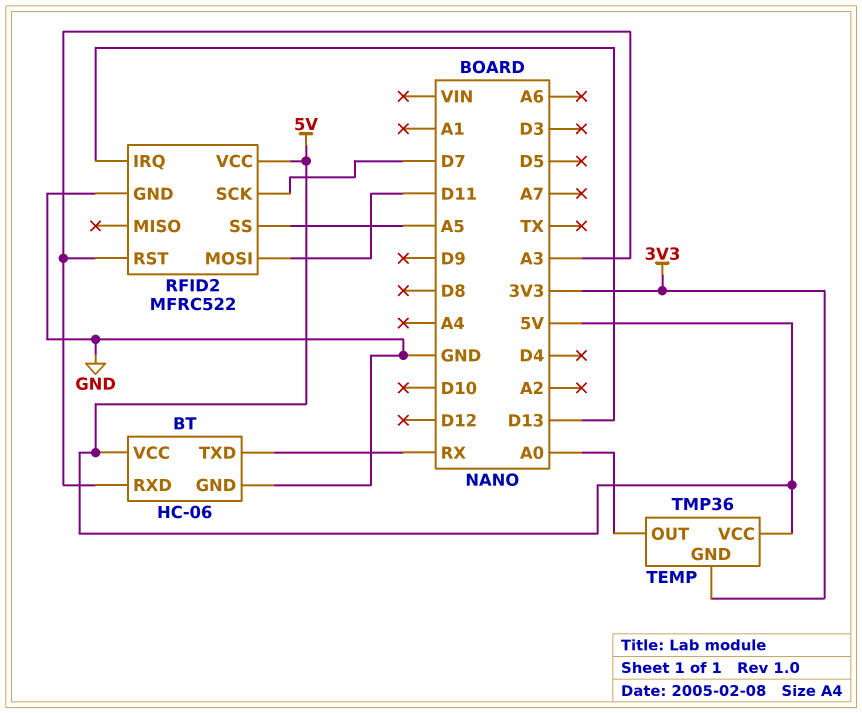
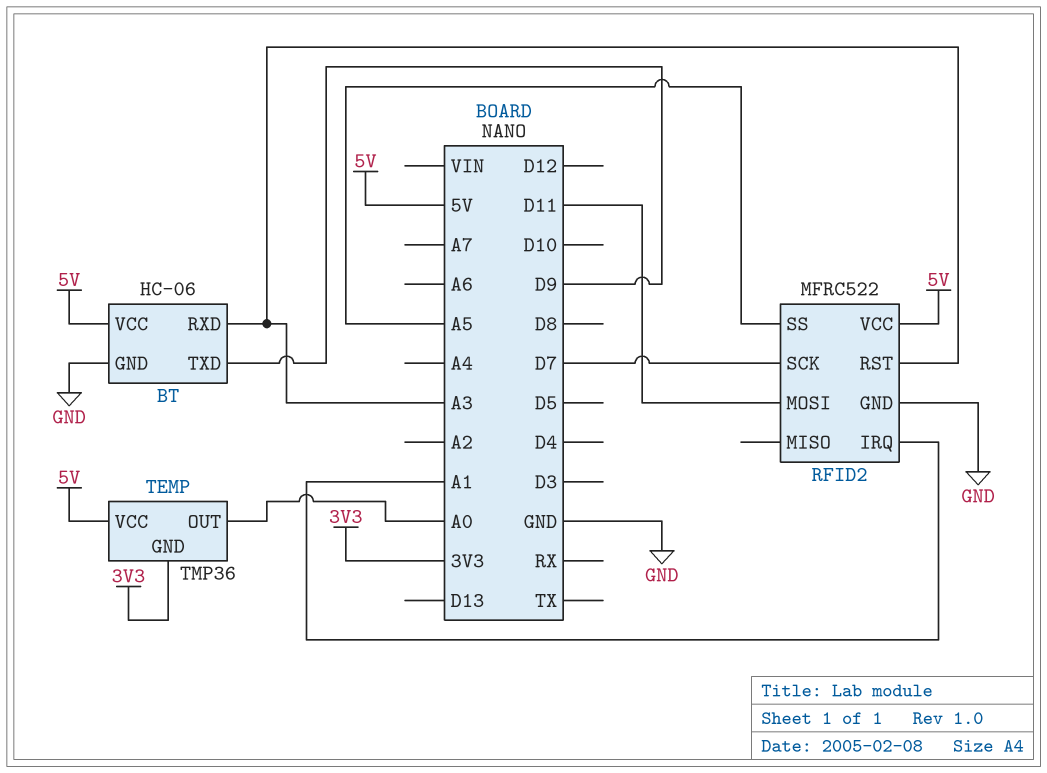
BT pin TXD: RX -> D9
RFID2 pin IRQ: D13 -> A1

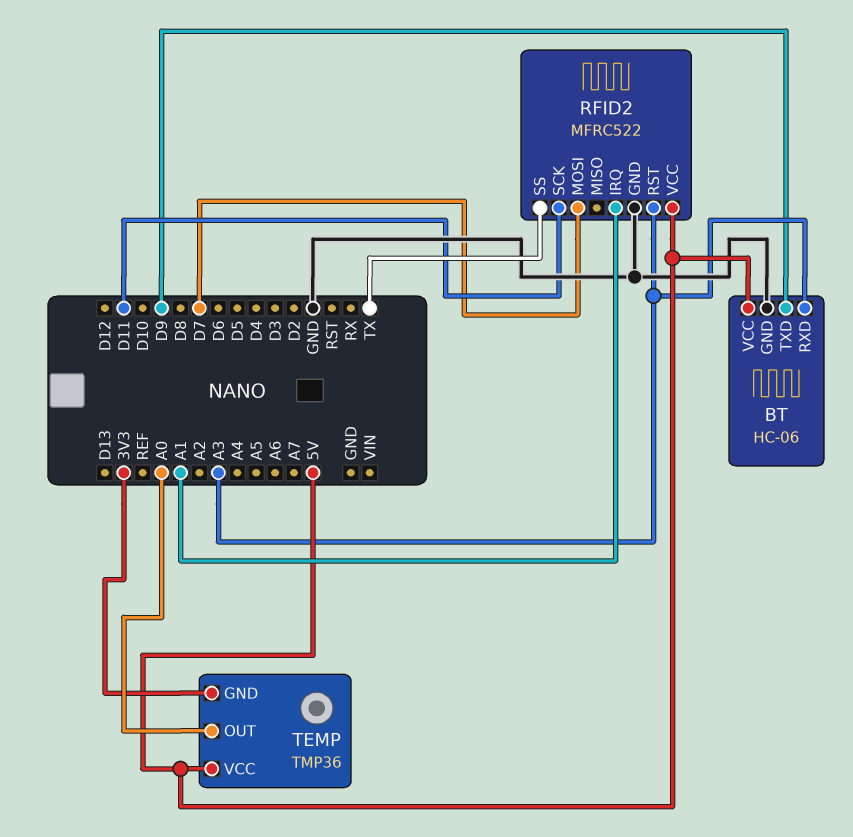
RFID2 pin MOSI: D11 -> D7
RFID2 pin SCK: D7 -> D11
RFID2 pin SS: A5 -> TX

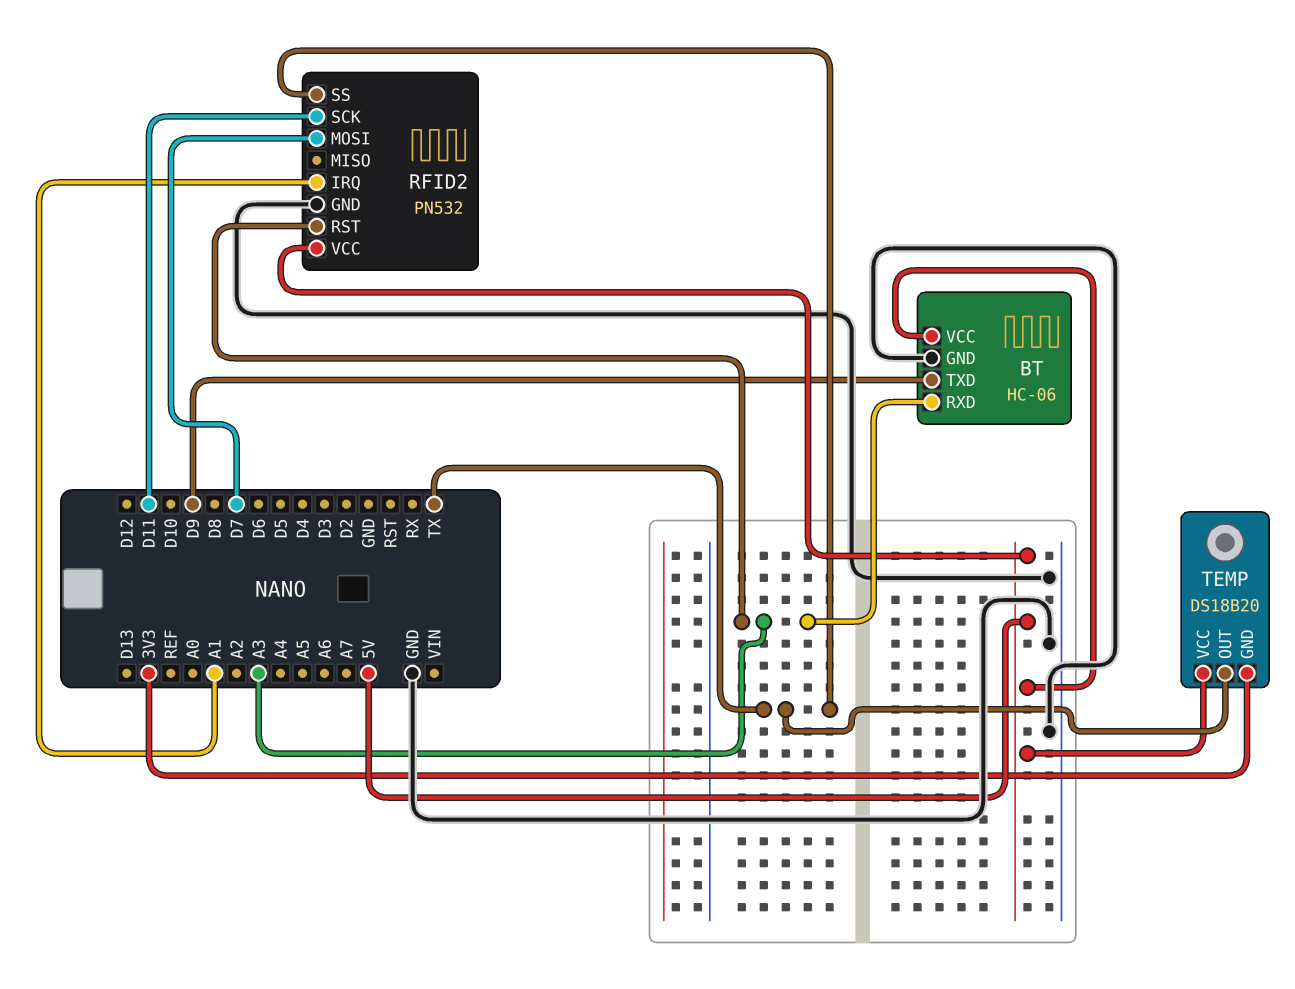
RFID2: MFRC522 -> PN532
TEMP: TMP36 -> DS18B20
TEMP pin OUT: A0 -> TX

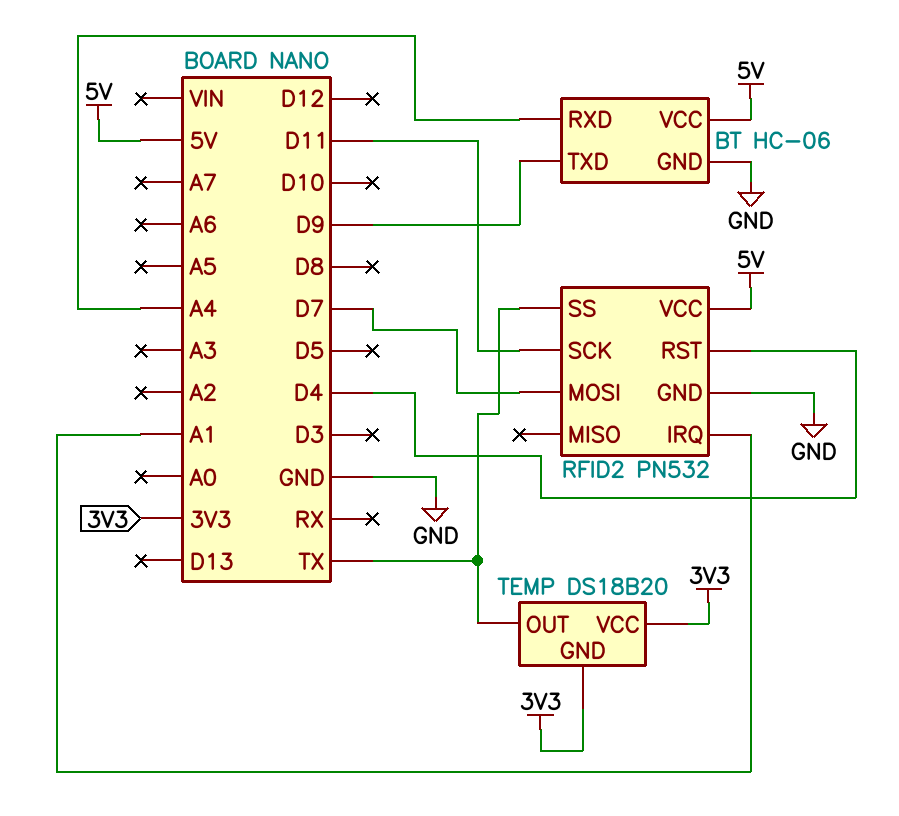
BT pin RXD: A3 -> A4
RFID2 pin RST: A3 -> D4
TEMP pin VCC: 5V -> 3V3

